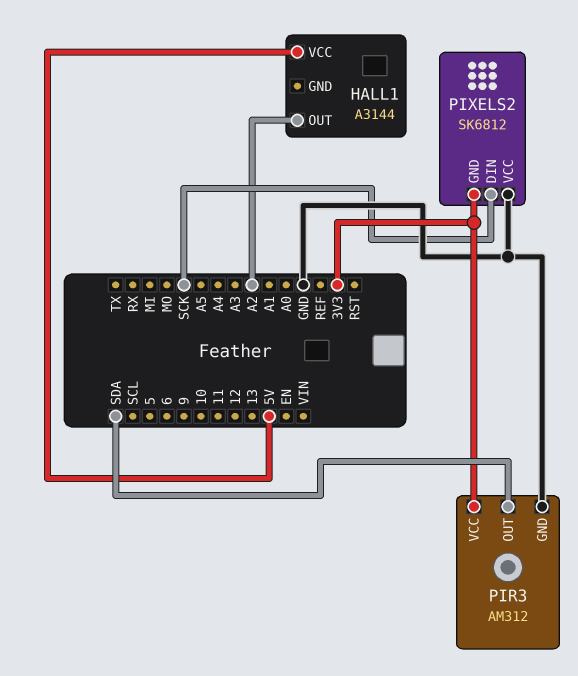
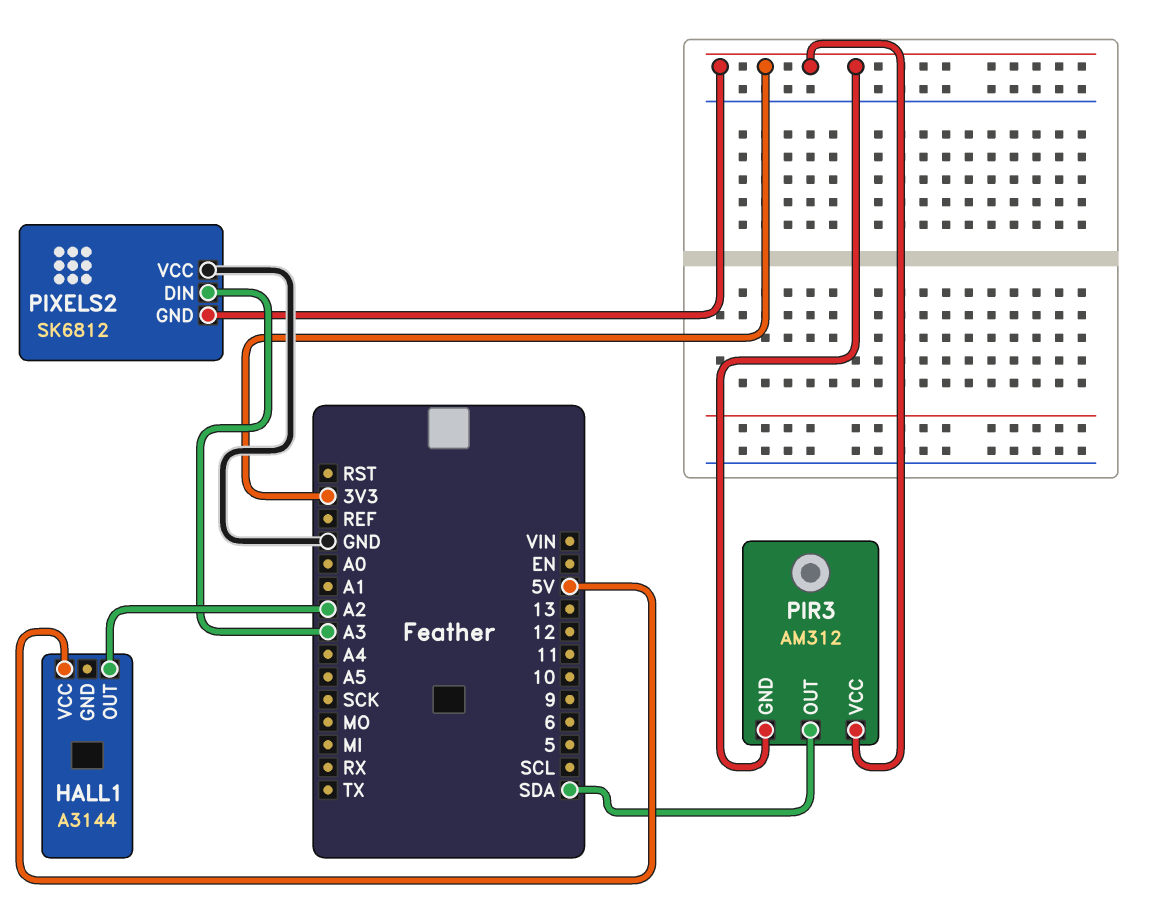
PIR3 pin GND: GND -> 3V3
PIXELS2 pin DIN: SCK -> A3

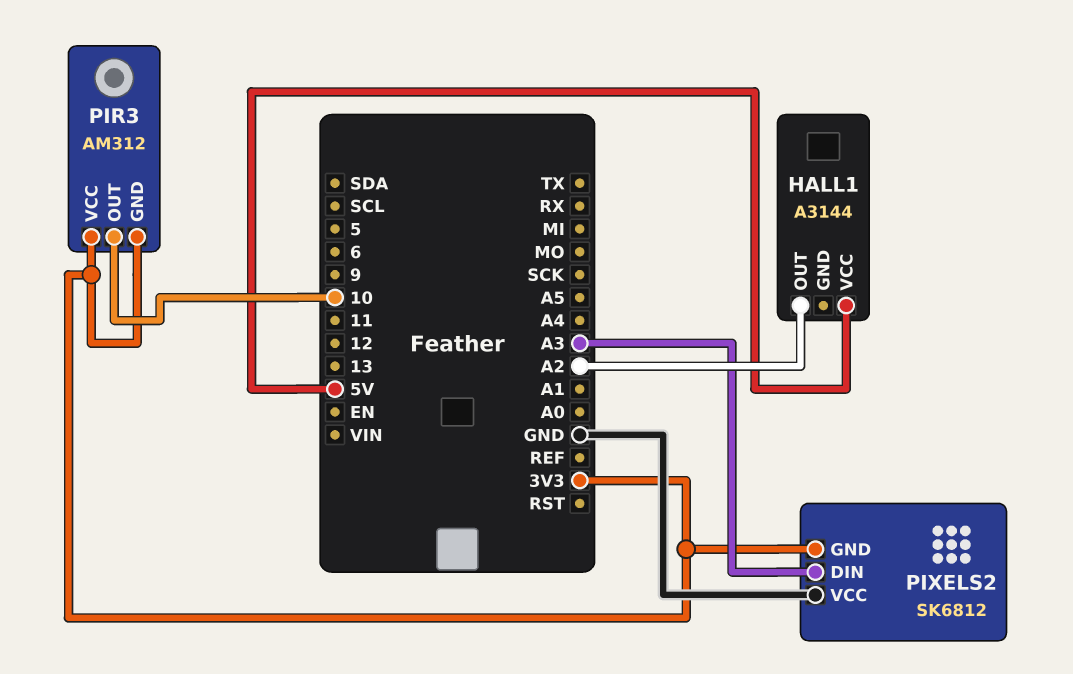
PIR3 pin OUT: SDA -> 10

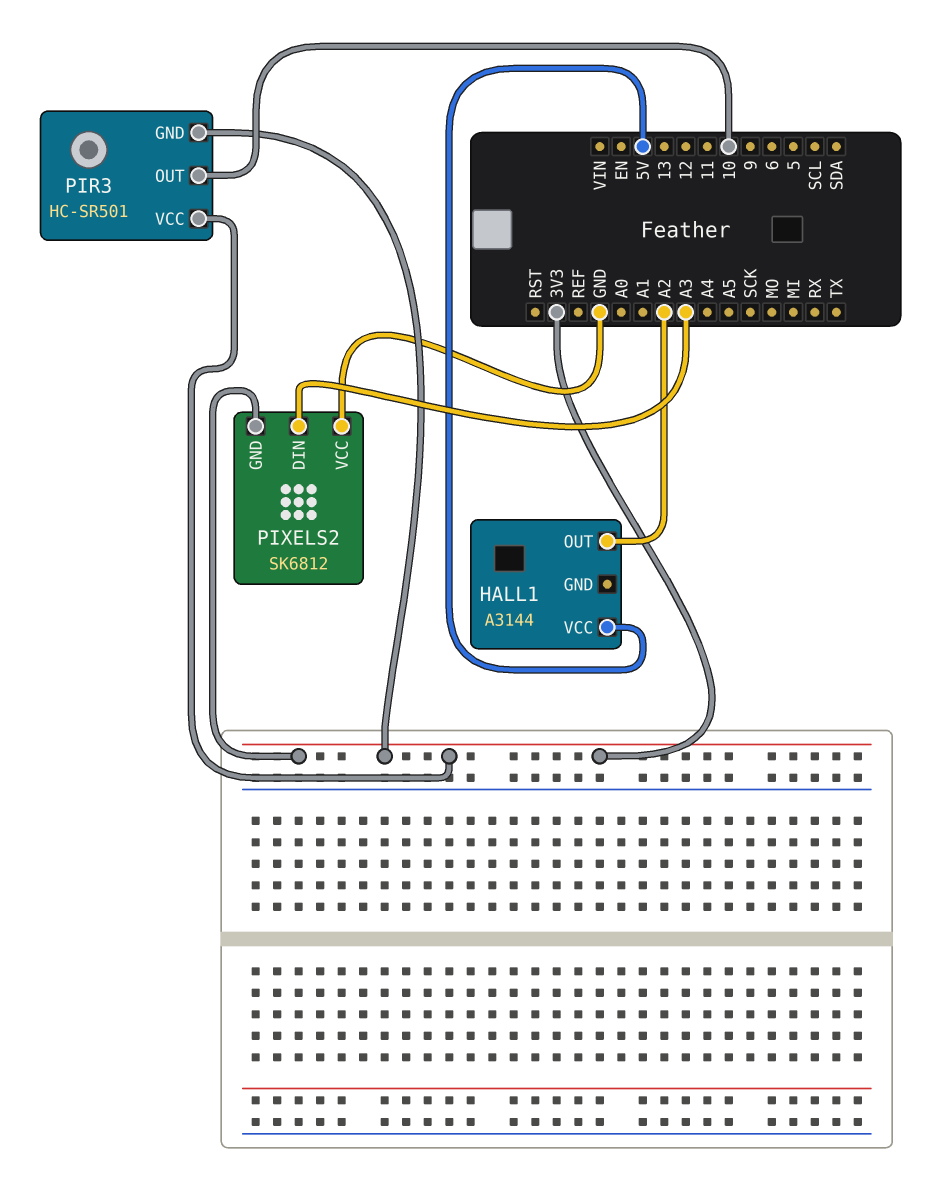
PIR3: AM312 -> HC-SR501

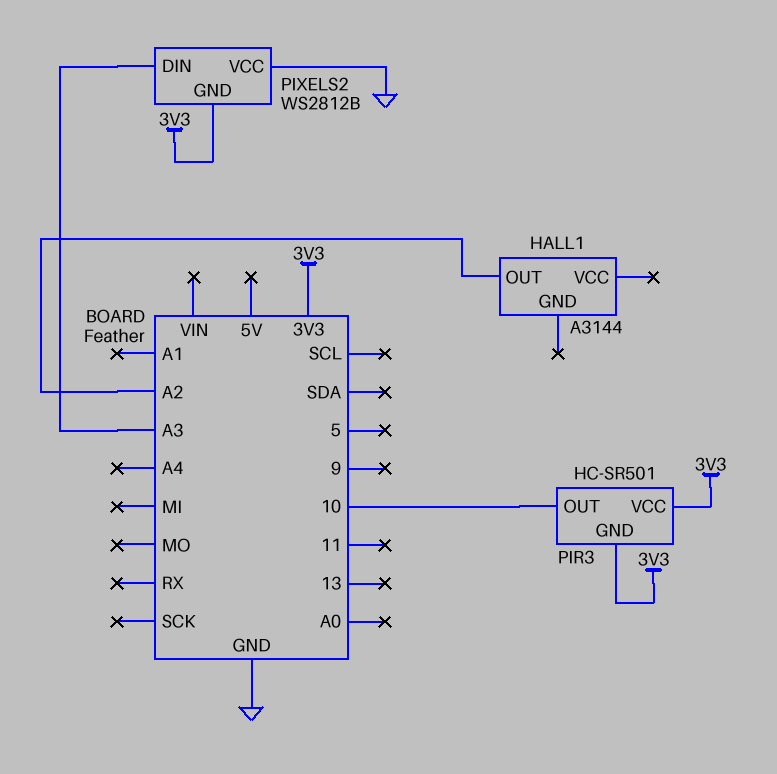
HALL1 pin VCC: 5V -> none
PIXELS2: SK6812 -> WS2812B

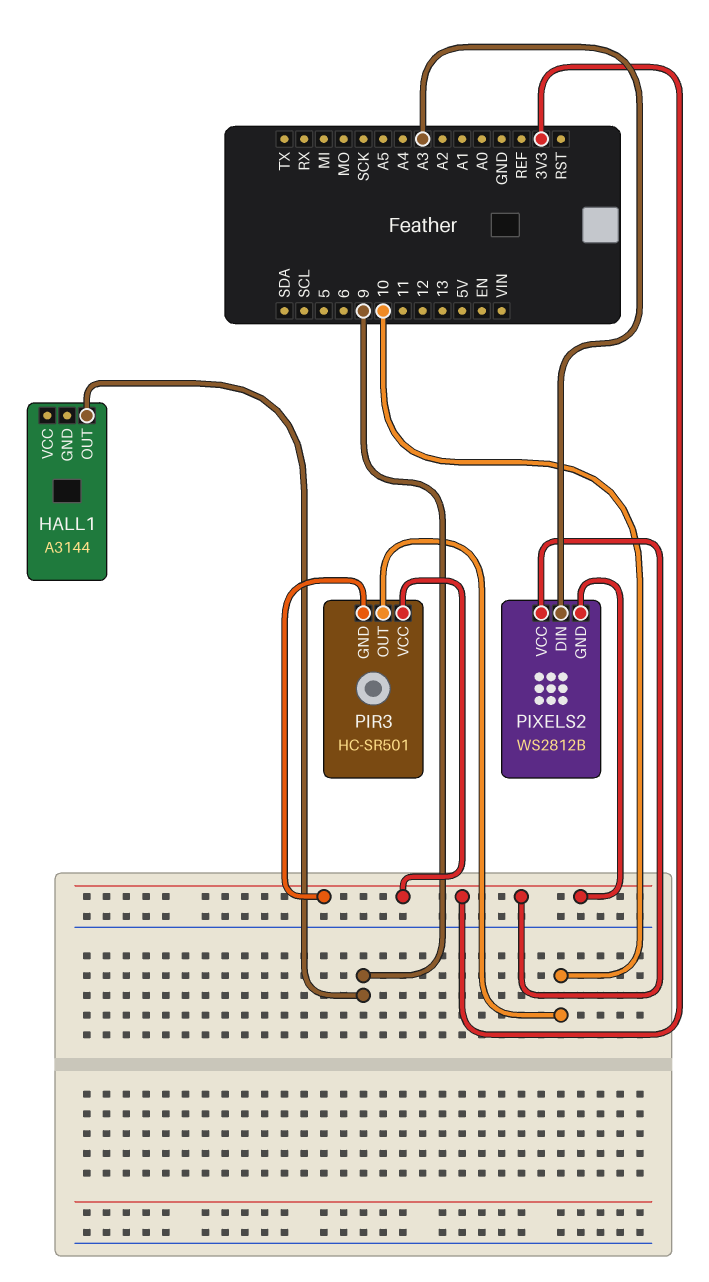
HALL1 pin OUT: A2 -> 9
PIXELS2 pin VCC: GND -> 3V3

